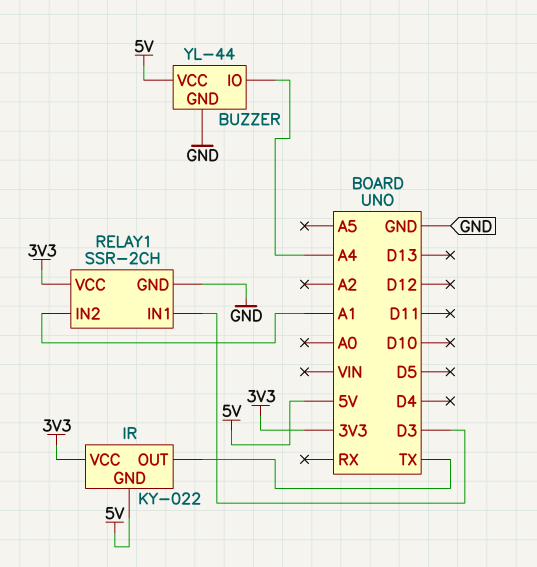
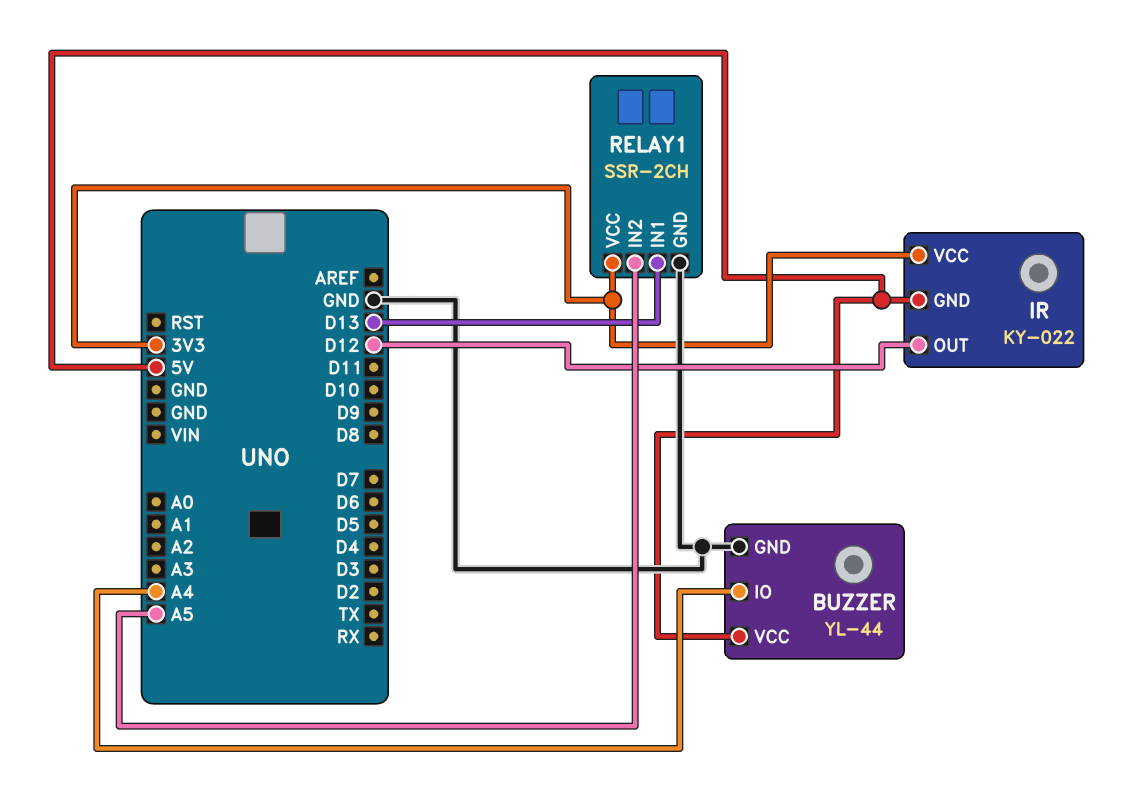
IR pin OUT: TX -> D12
RELAY1 pin IN1: D3 -> D13
RELAY1 pin IN2: A1 -> A5

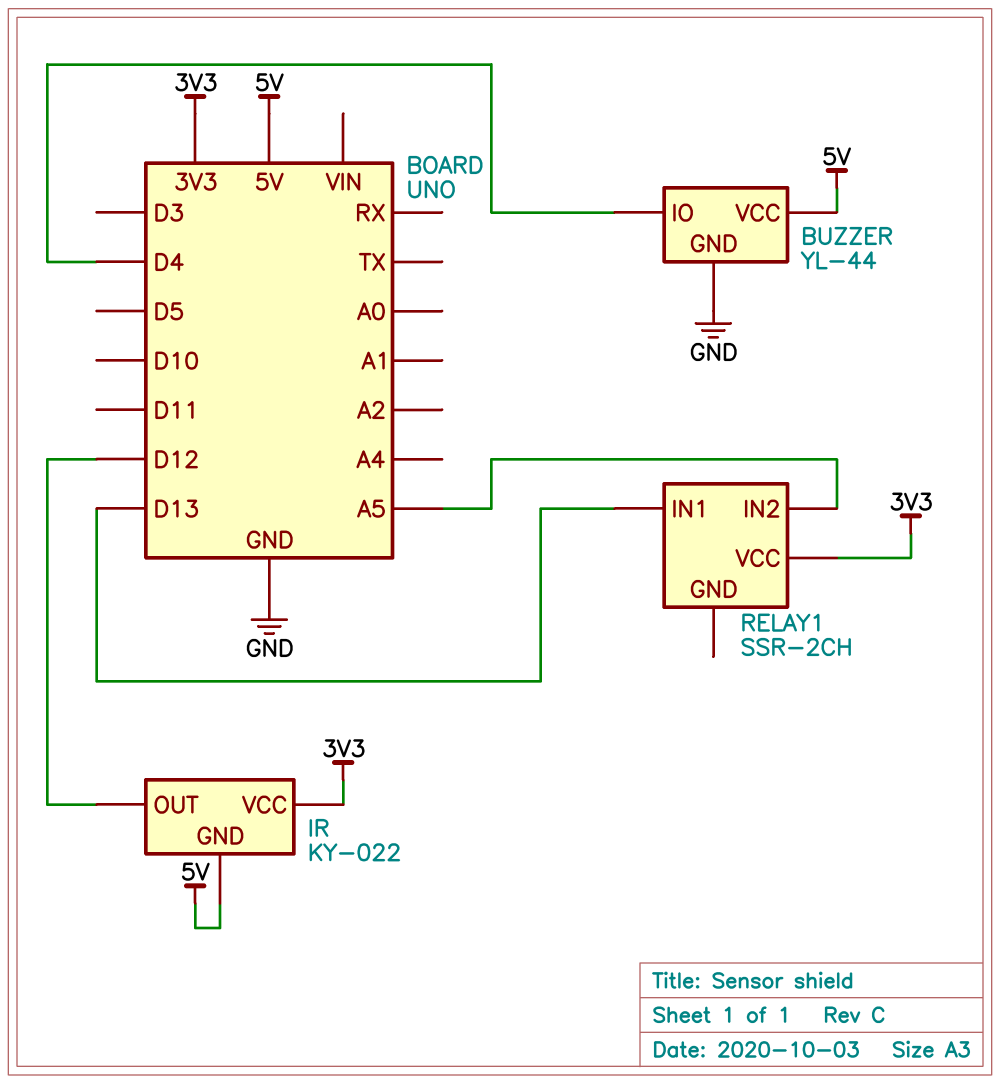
BUZZER pin IO: A4 -> D4
RELAY1 pin GND: GND -> none

